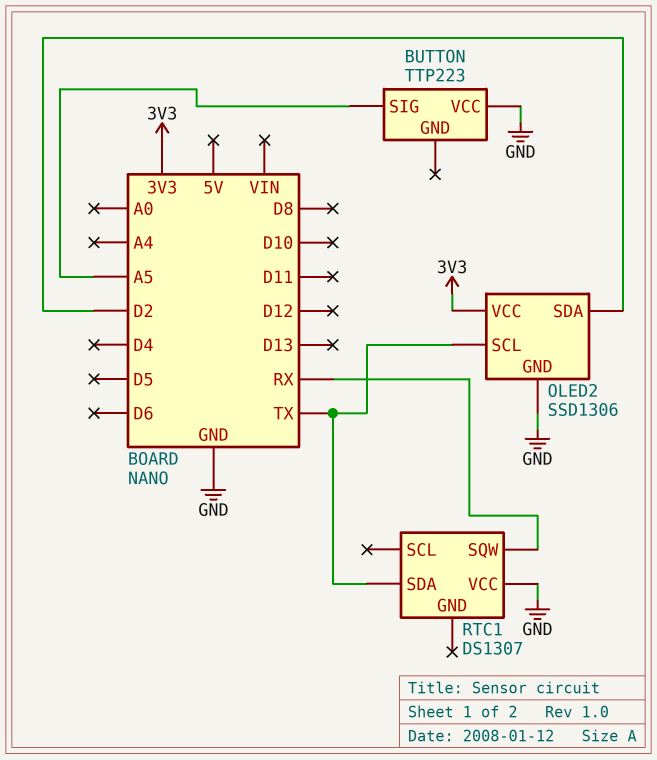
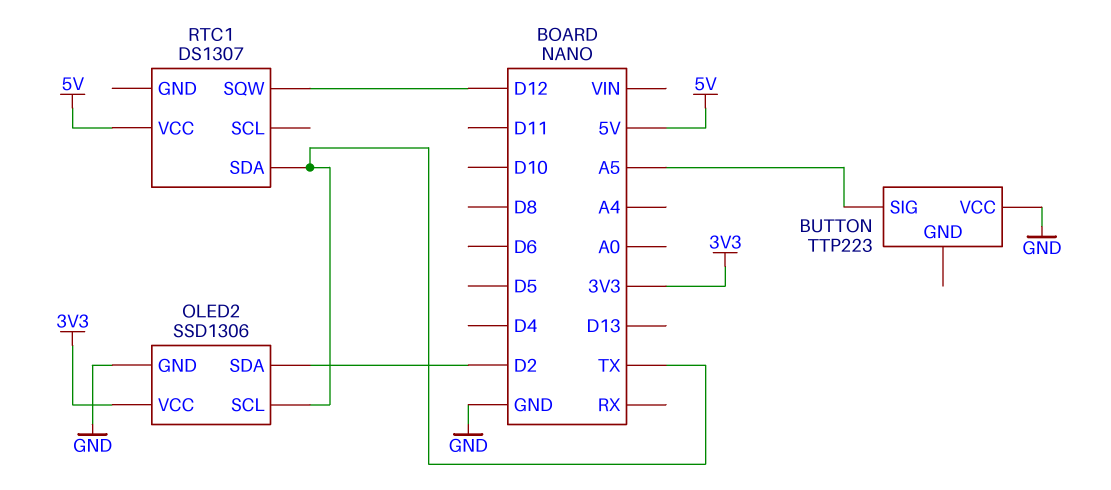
RTC1 pin SQW: RX -> D12
RTC1 pin VCC: GND -> 5V

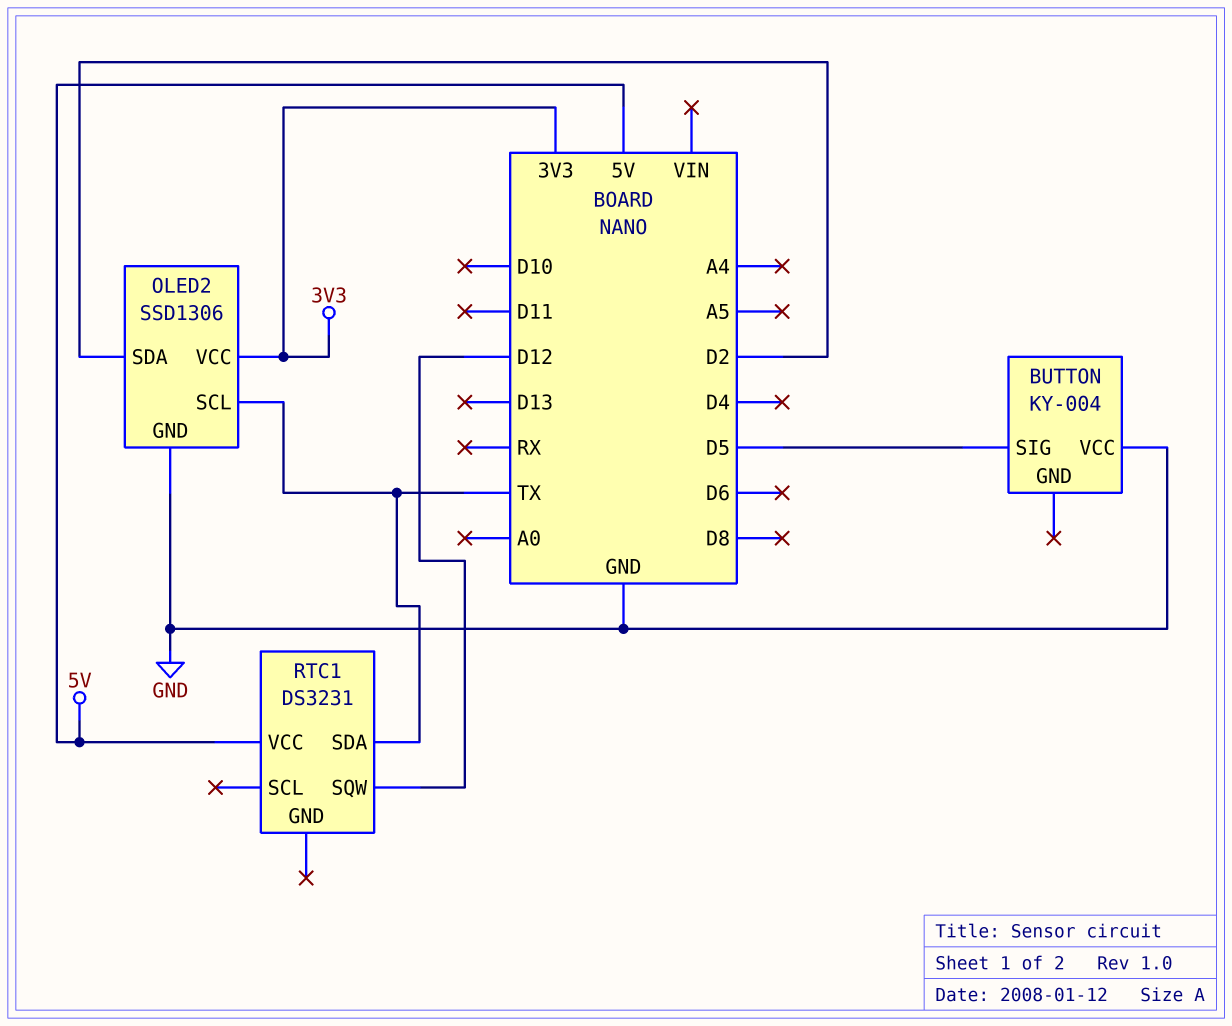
BUTTON: TTP223 -> KY-004
BUTTON pin SIG: A5 -> D5
RTC1: DS1307 -> DS3231

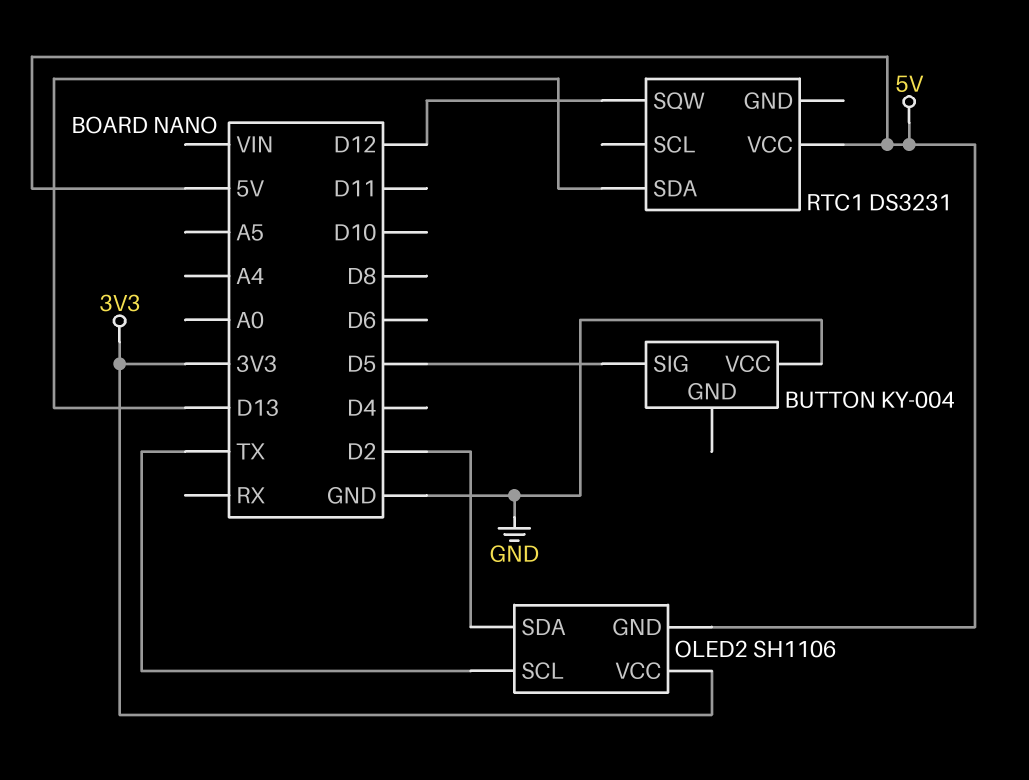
OLED2: SSD1306 -> SH1106
OLED2 pin GND: GND -> 5V
RTC1 pin SDA: TX -> D13

